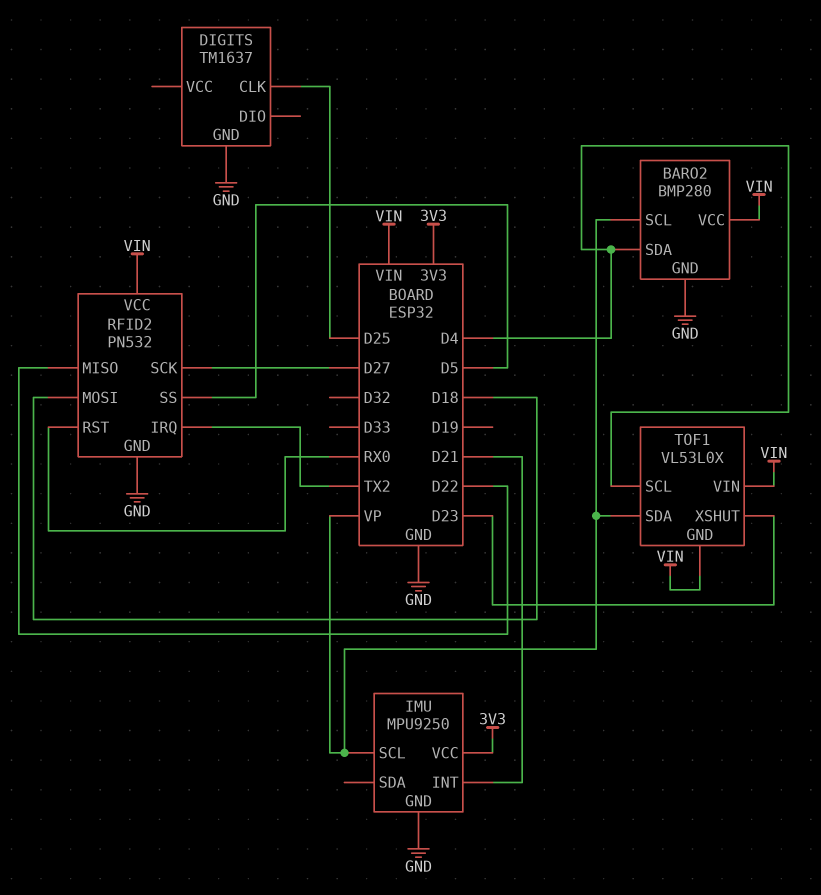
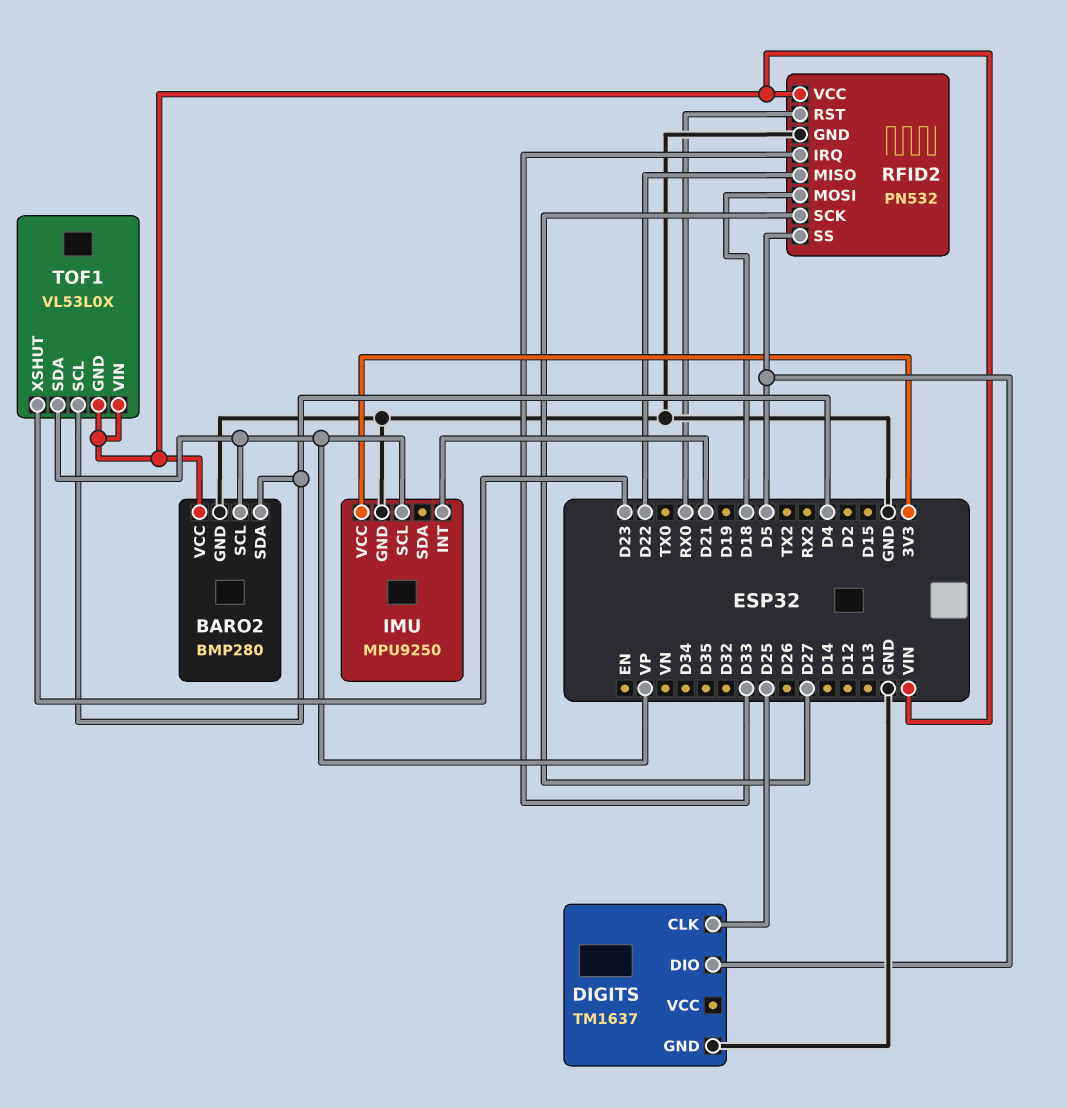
DIGITS pin DIO: none -> D5
RFID2 pin IRQ: TX2 -> D33

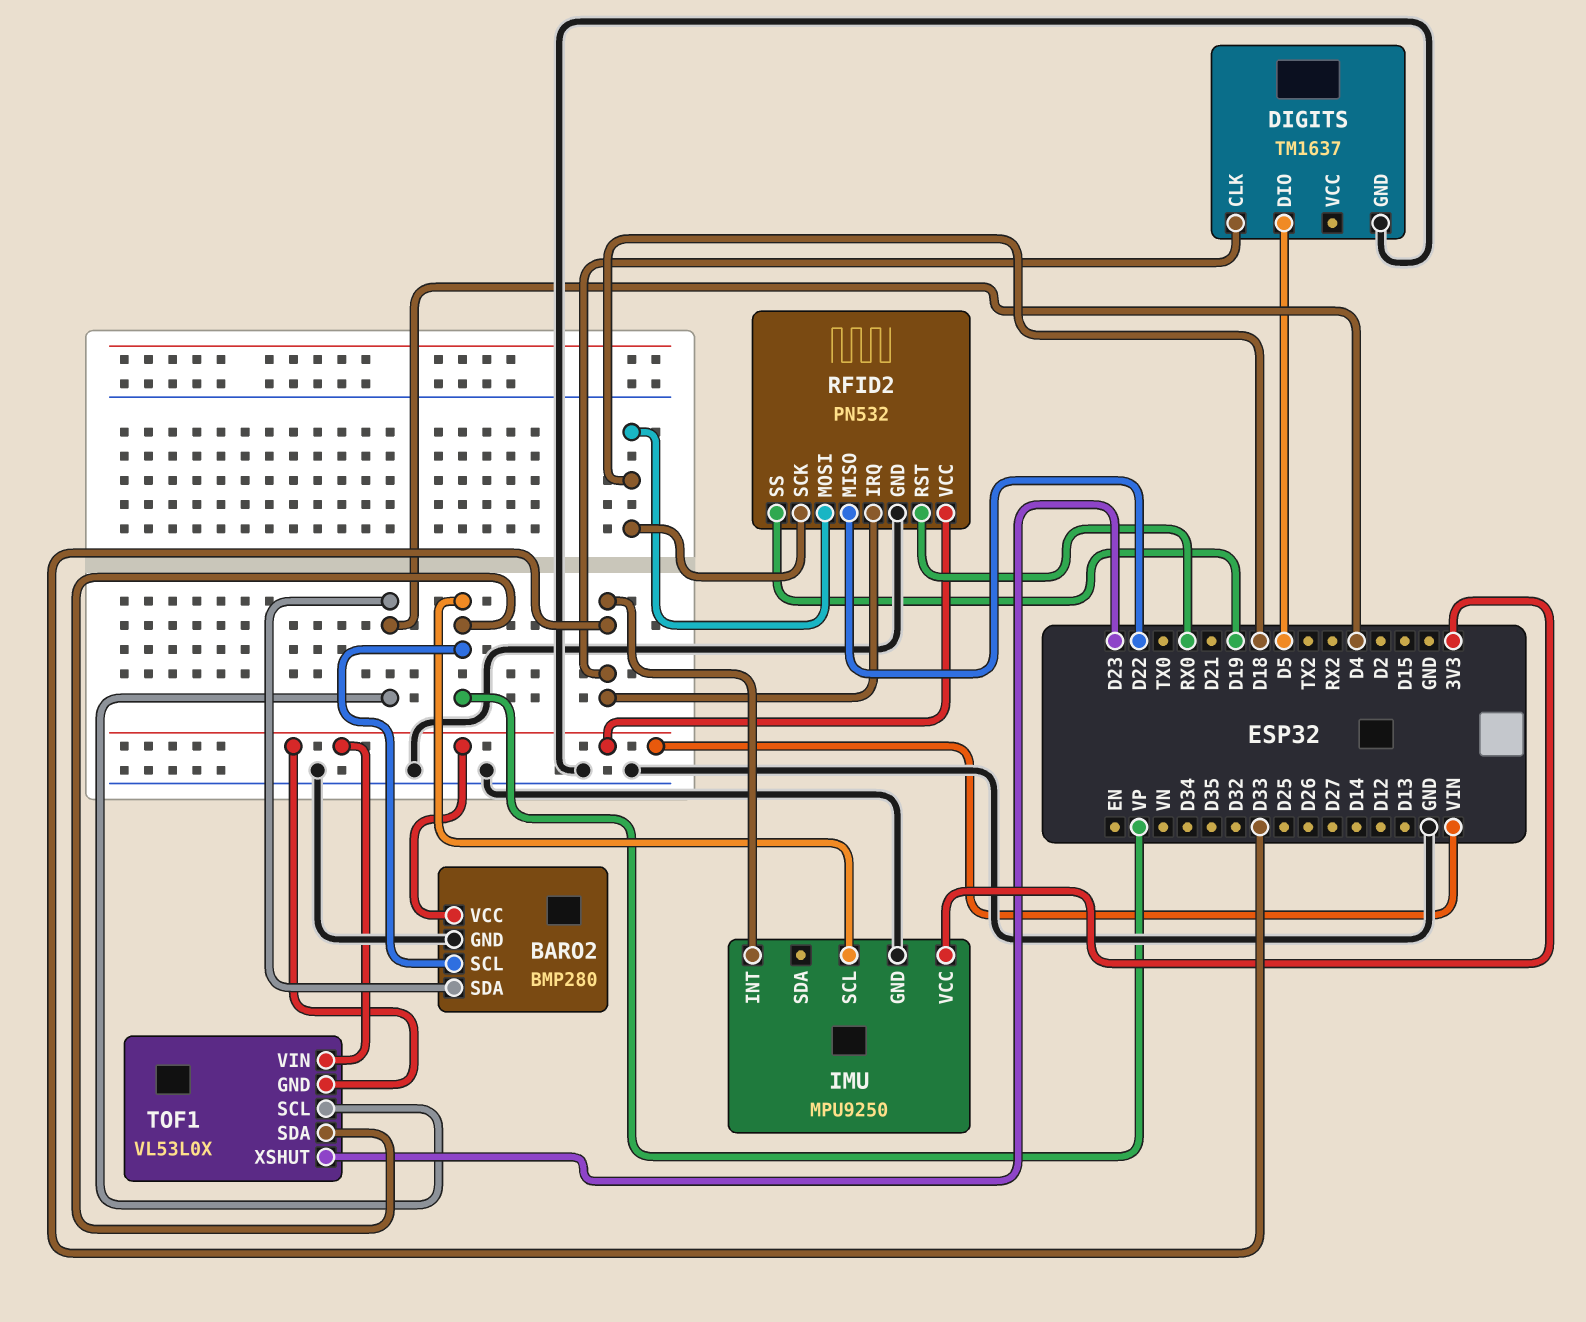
DIGITS pin CLK: D25 -> D33
IMU pin INT: D21 -> D33
RFID2 pin SCK: D27 -> D18
RFID2 pin SS: D5 -> D19

